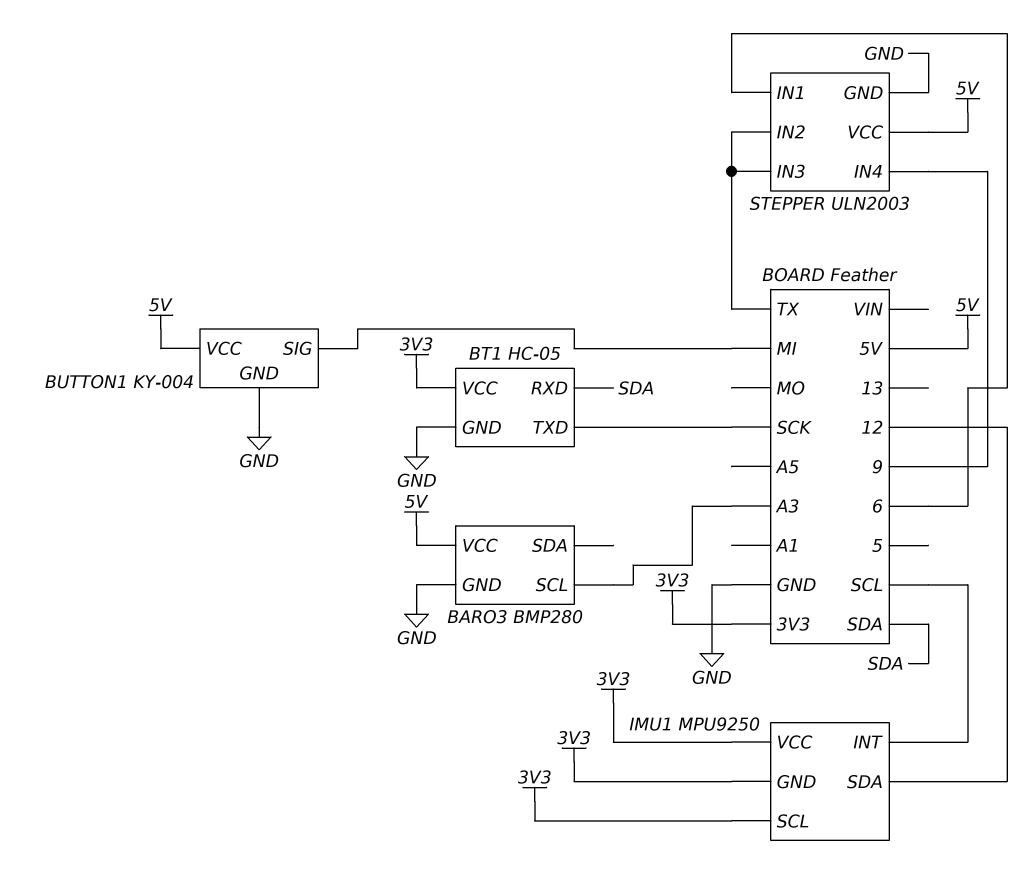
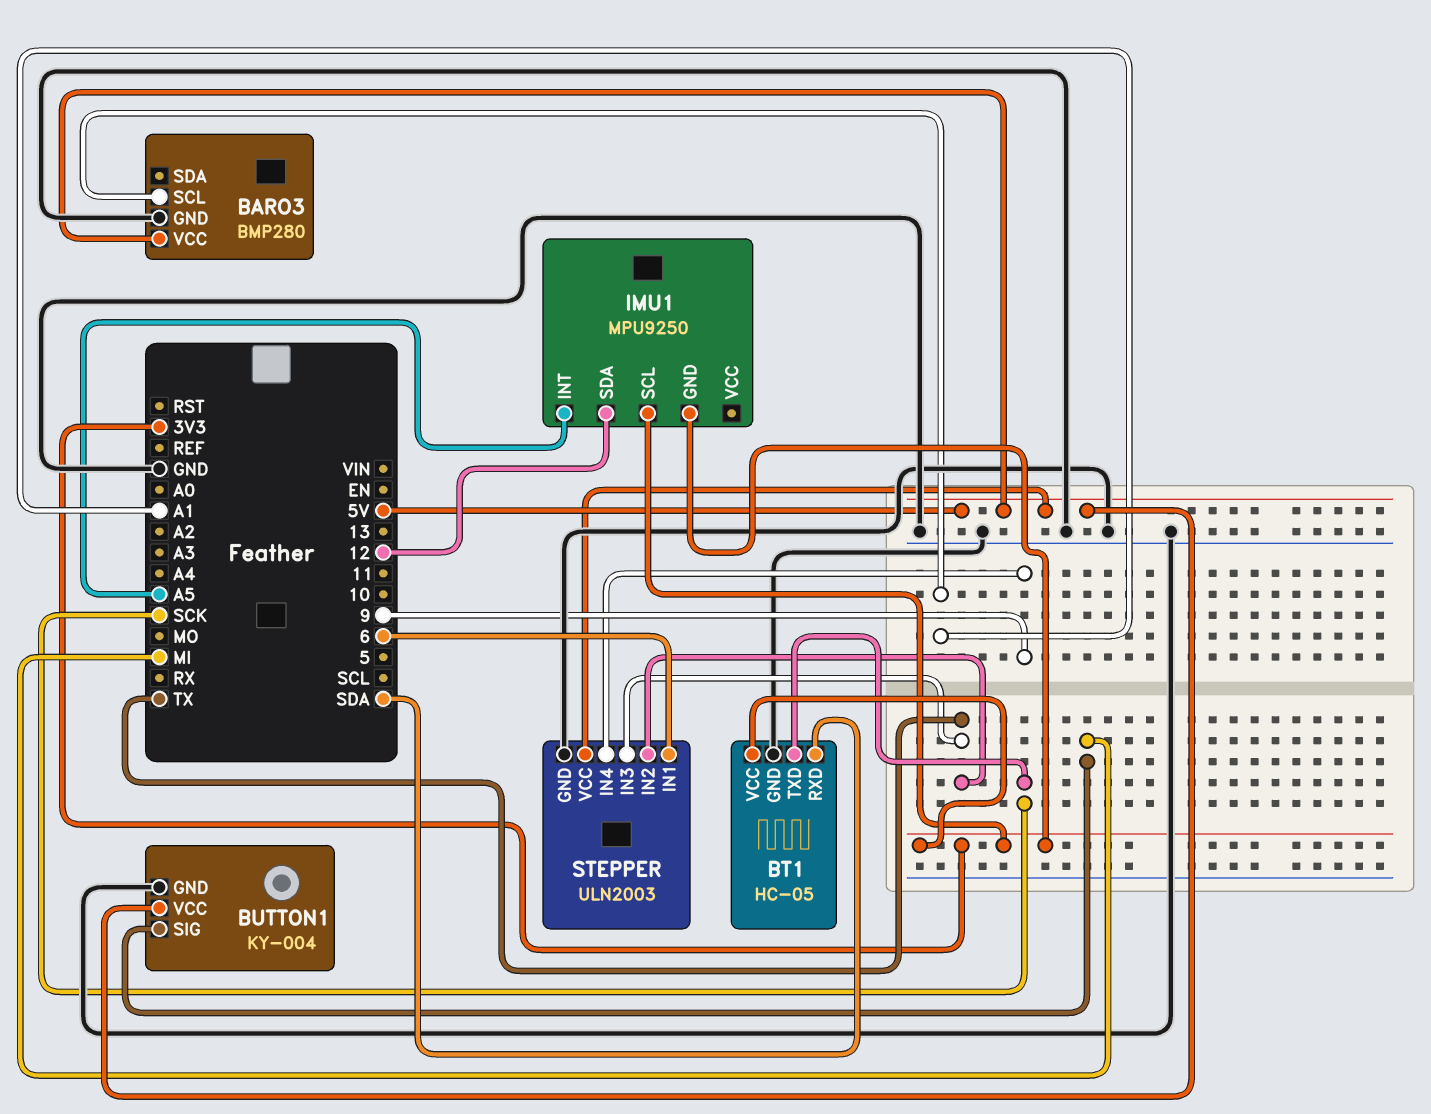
BARO3 pin SCL: A3 -> A1
IMU1 pin INT: SCL -> A5
IMU1 pin VCC: 3V3 -> none

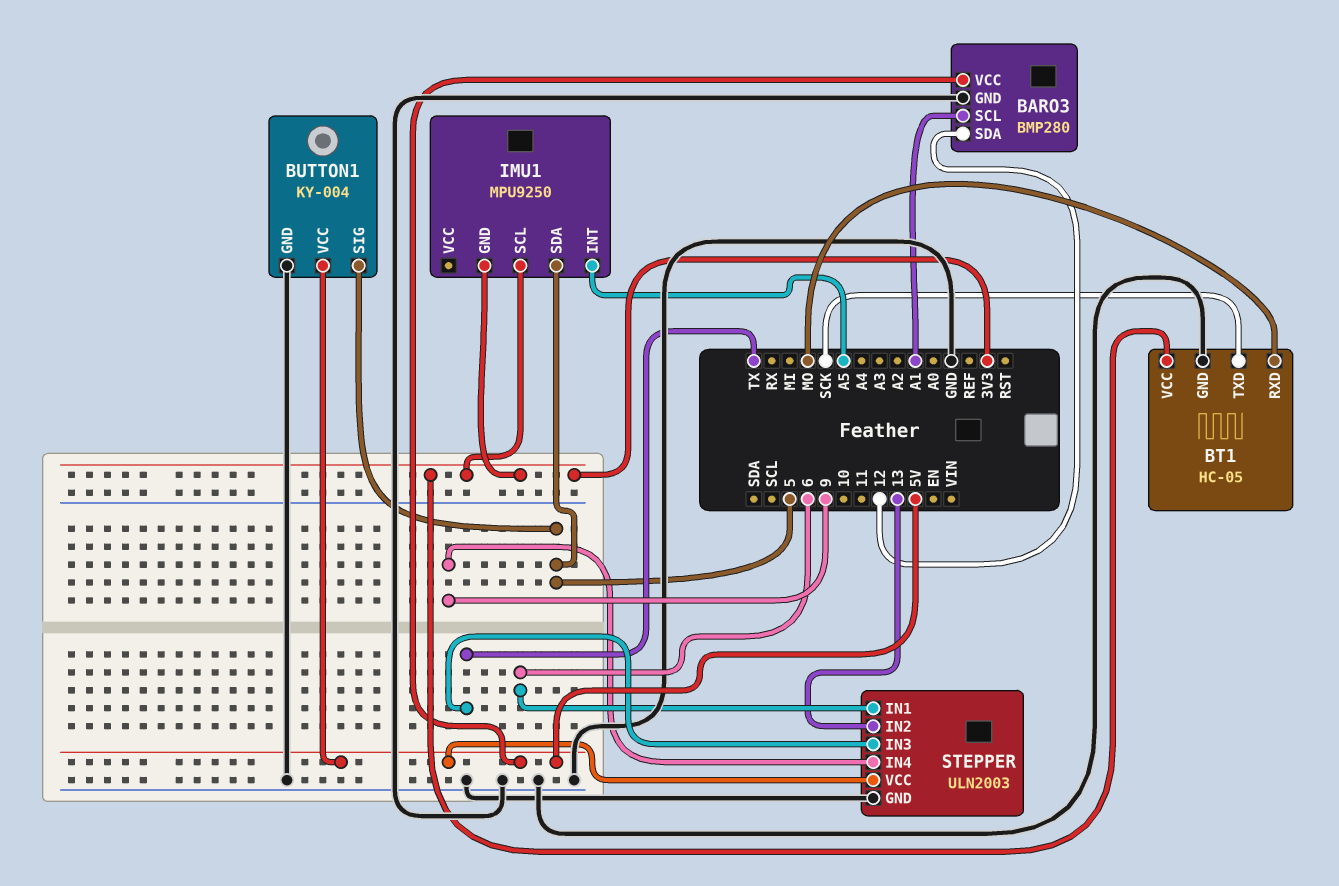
BARO3 pin SDA: none -> 12
BT1 pin RXD: SDA -> MO
BUTTON1 pin SIG: MI -> 5
IMU1 pin SDA: 12 -> 5
STEPPER pin IN2: TX -> 13

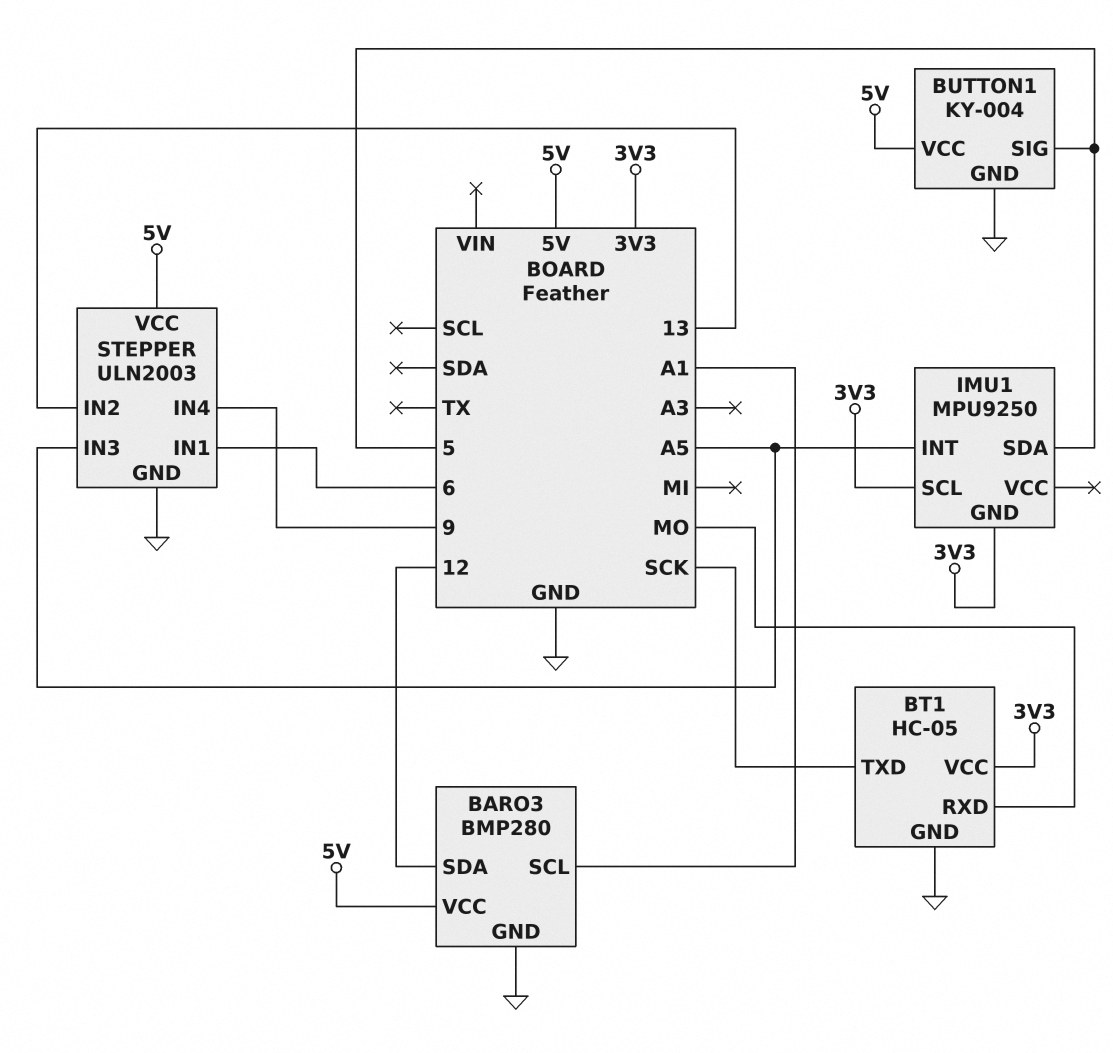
STEPPER pin IN3: TX -> A5

